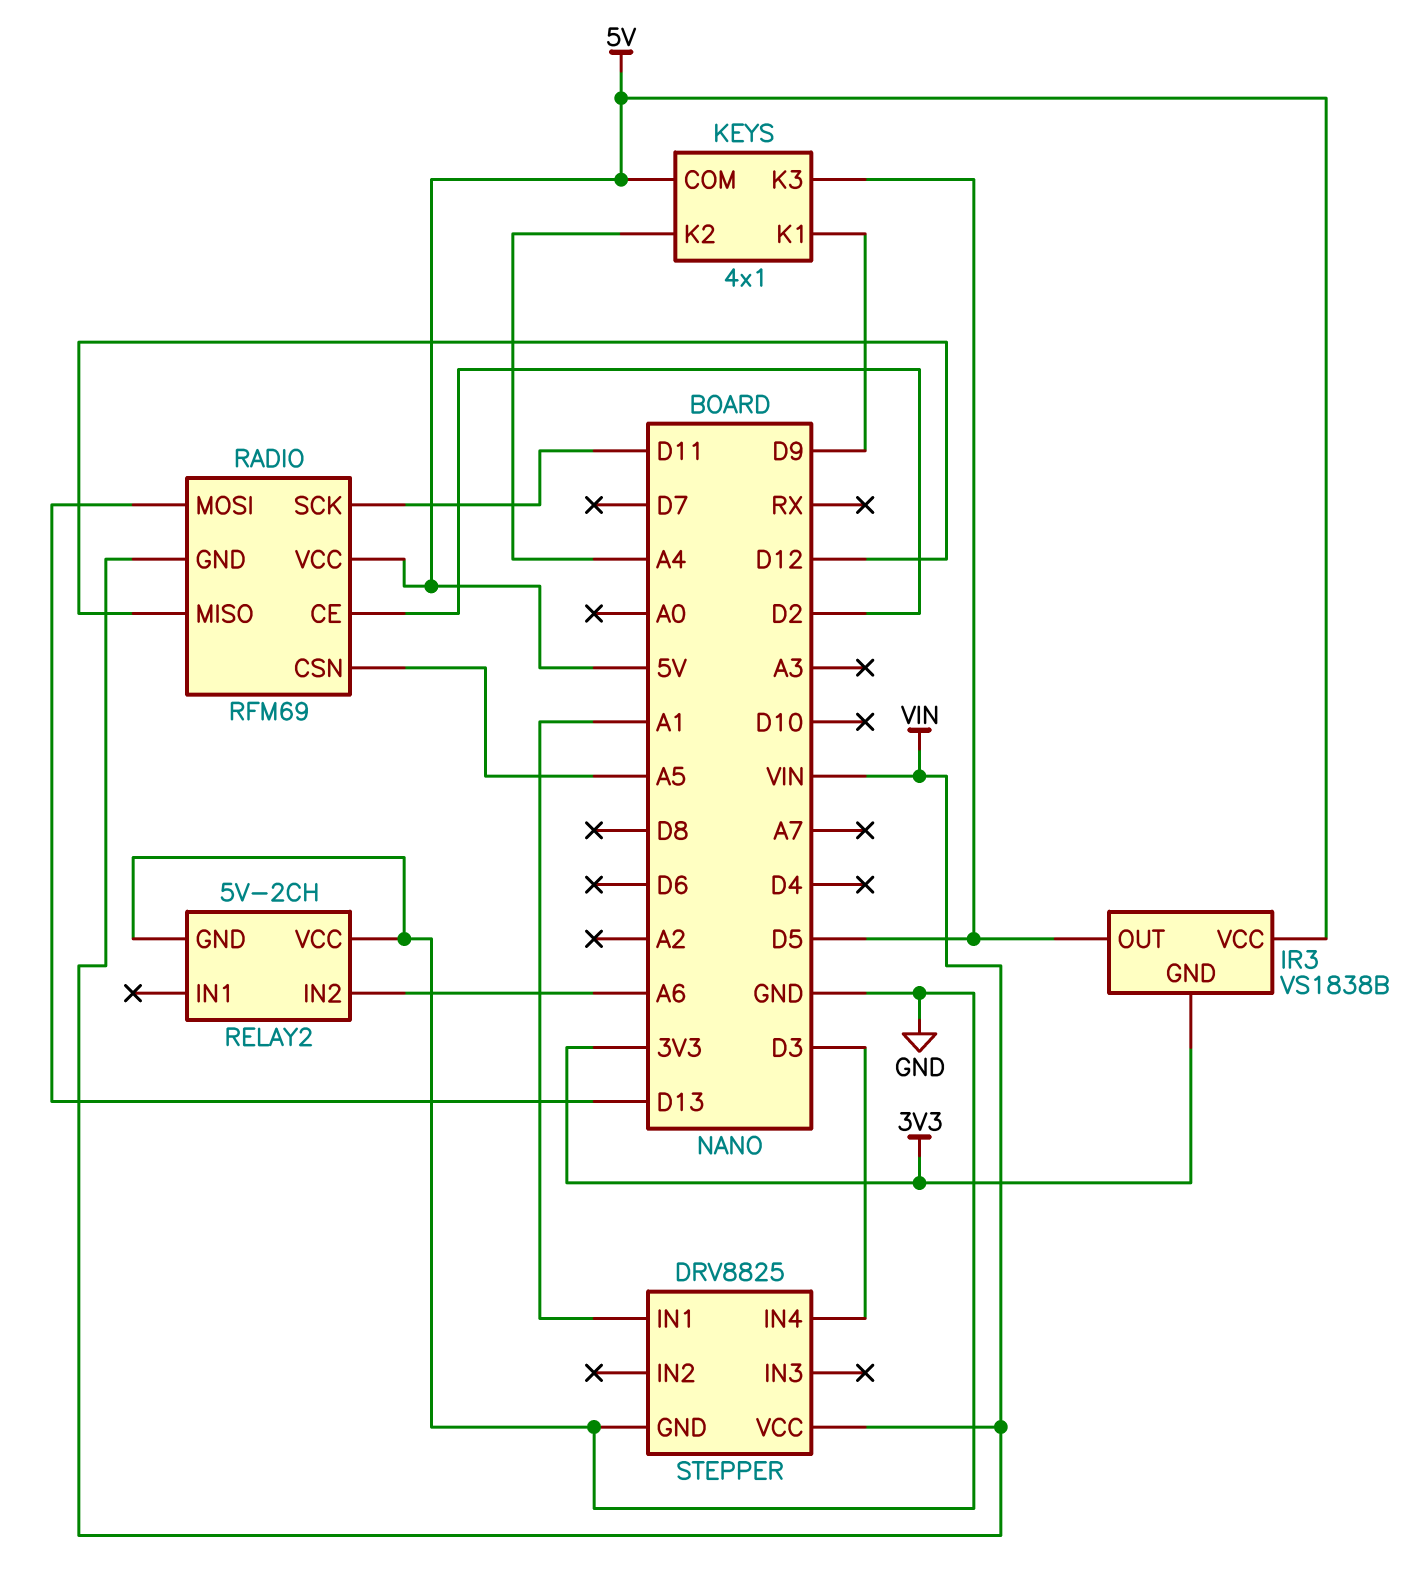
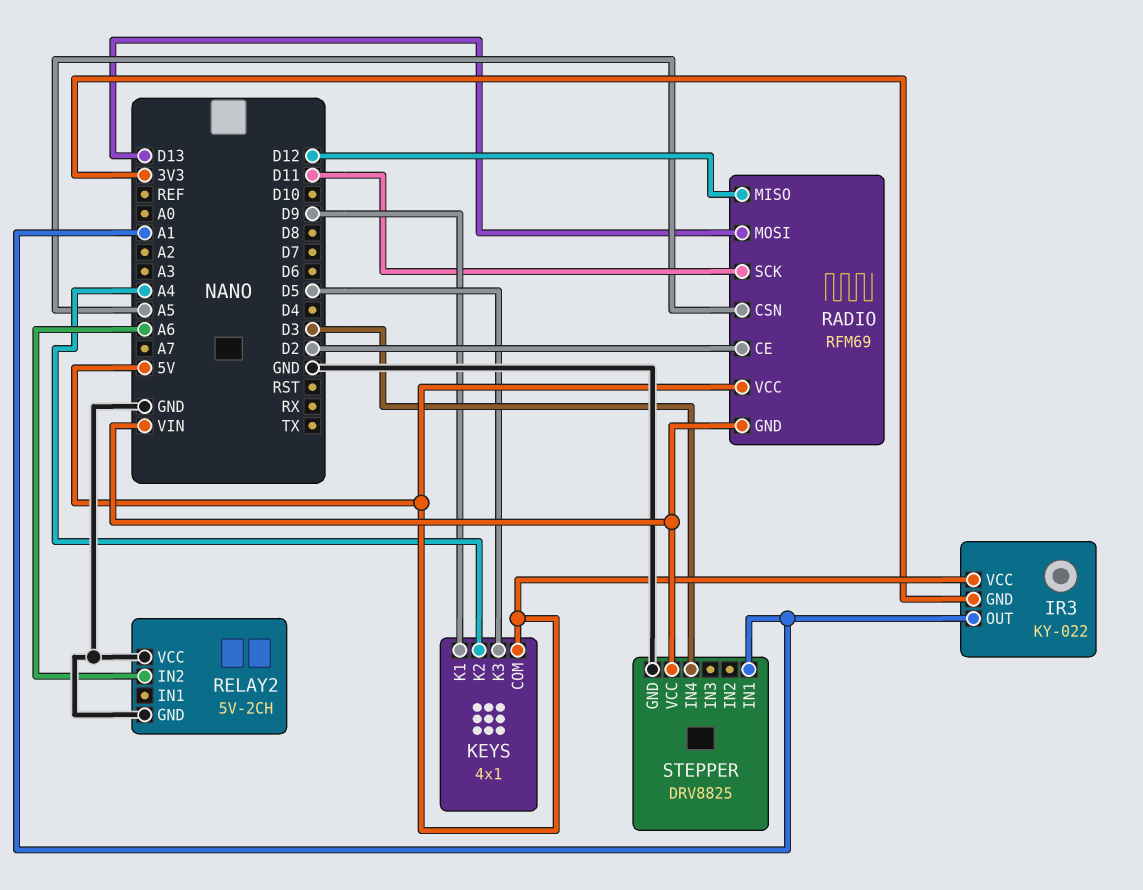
IR3: VS1838B -> KY-022
IR3 pin OUT: D5 -> A1

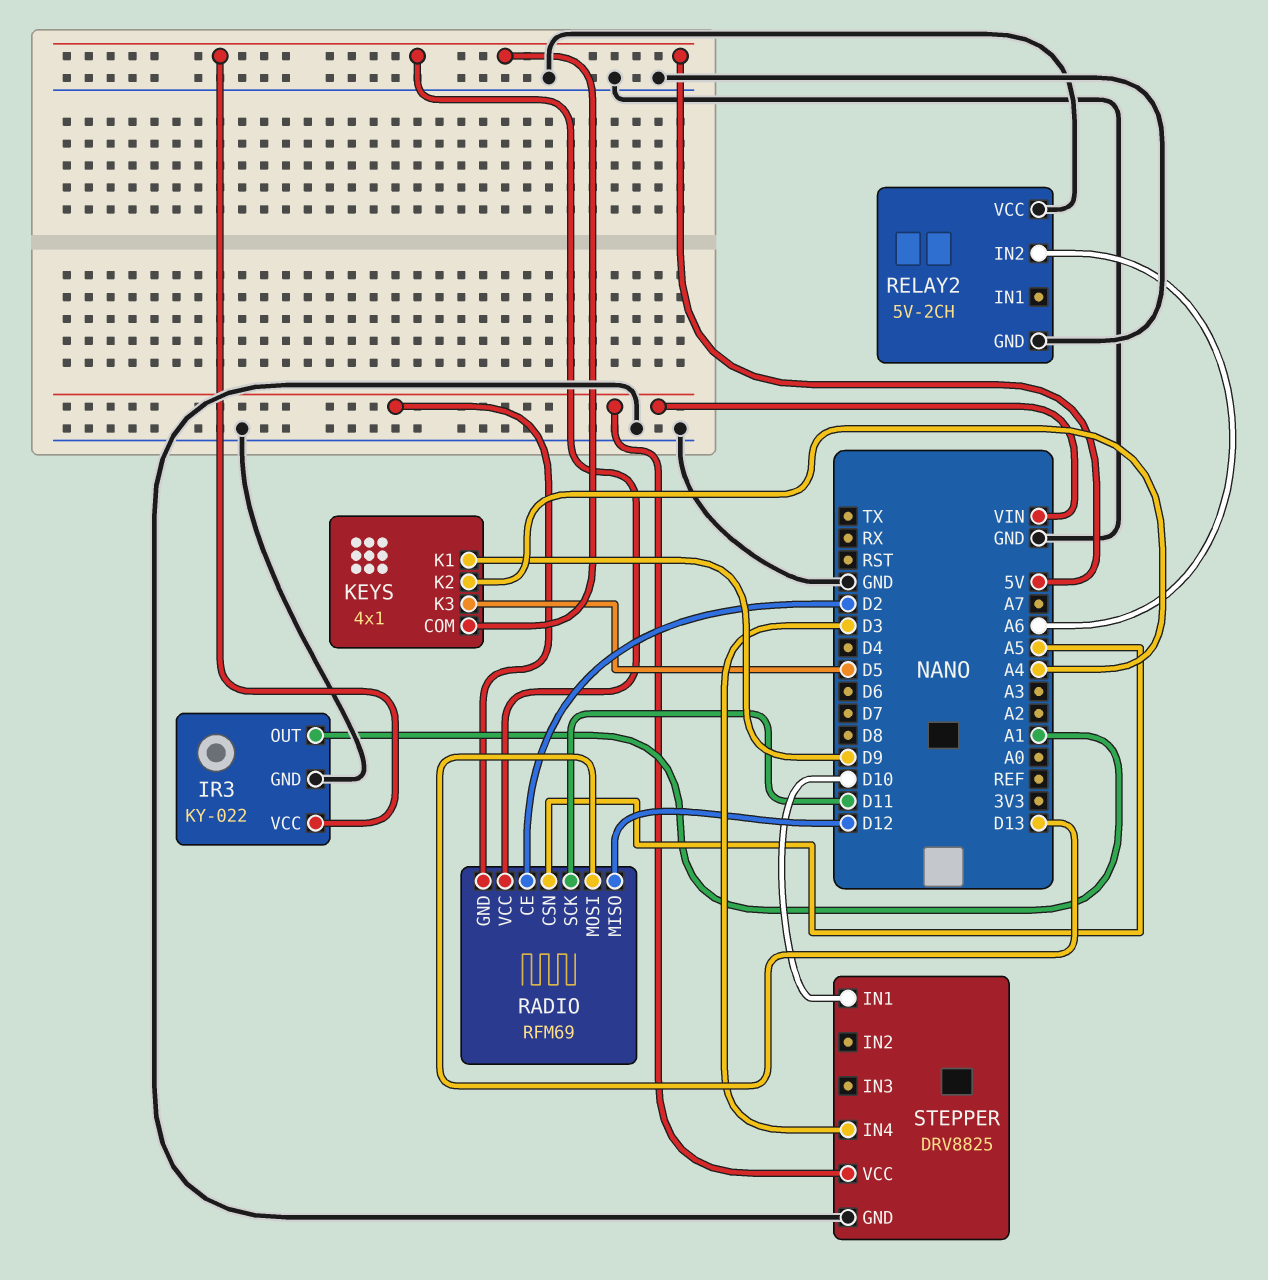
IR3 pin GND: 3V3 -> GND
STEPPER pin IN1: A1 -> D10

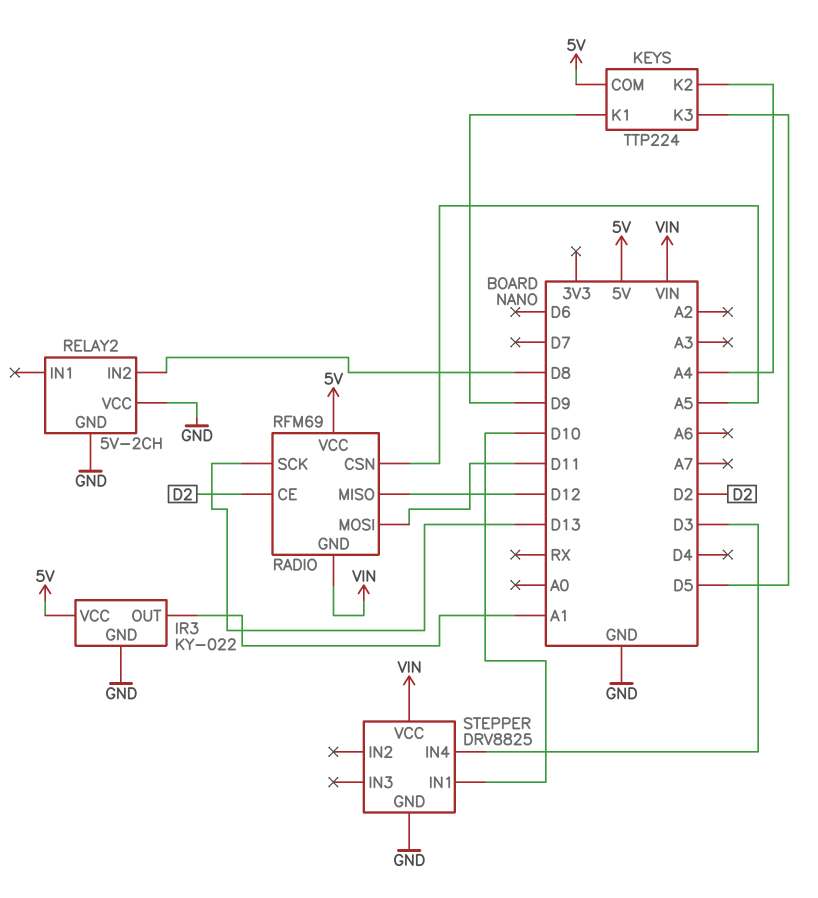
KEYS: 4x1 -> TTP224
RADIO pin MOSI: D13 -> D11
RADIO pin SCK: D11 -> D13
RELAY2 pin IN2: A6 -> D8

